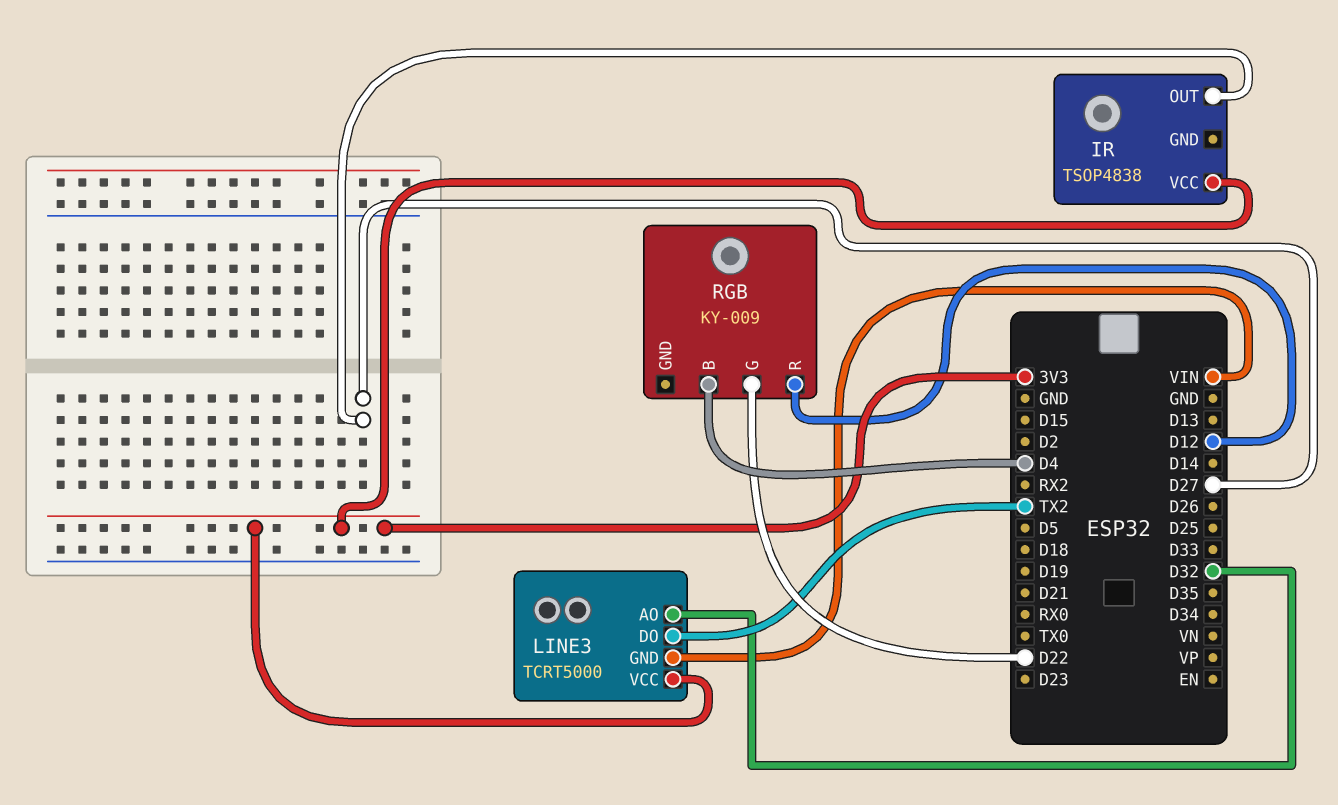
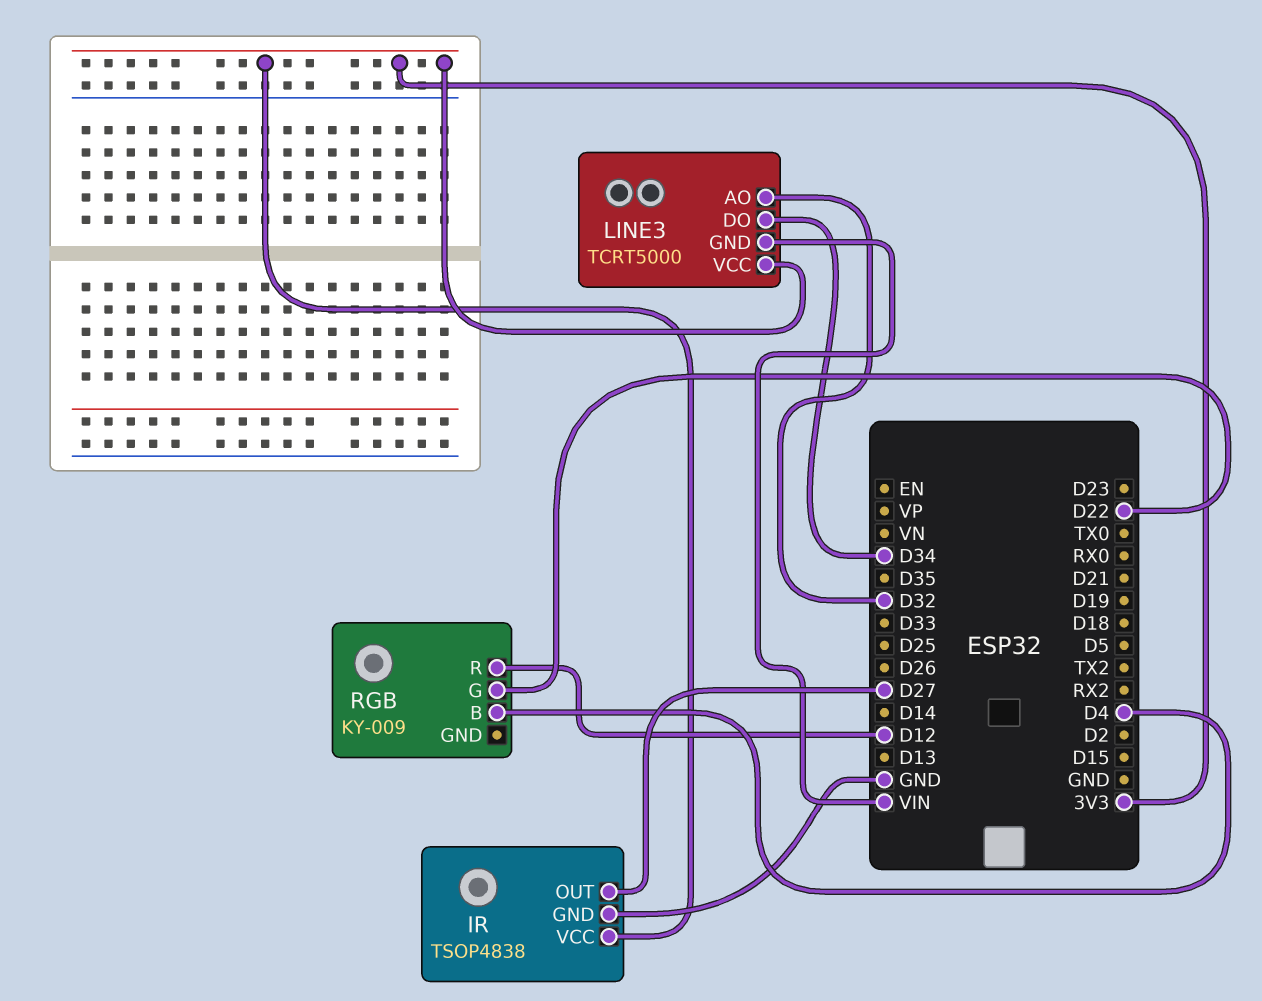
IR pin GND: none -> GND
LINE3 pin DO: TX2 -> D34

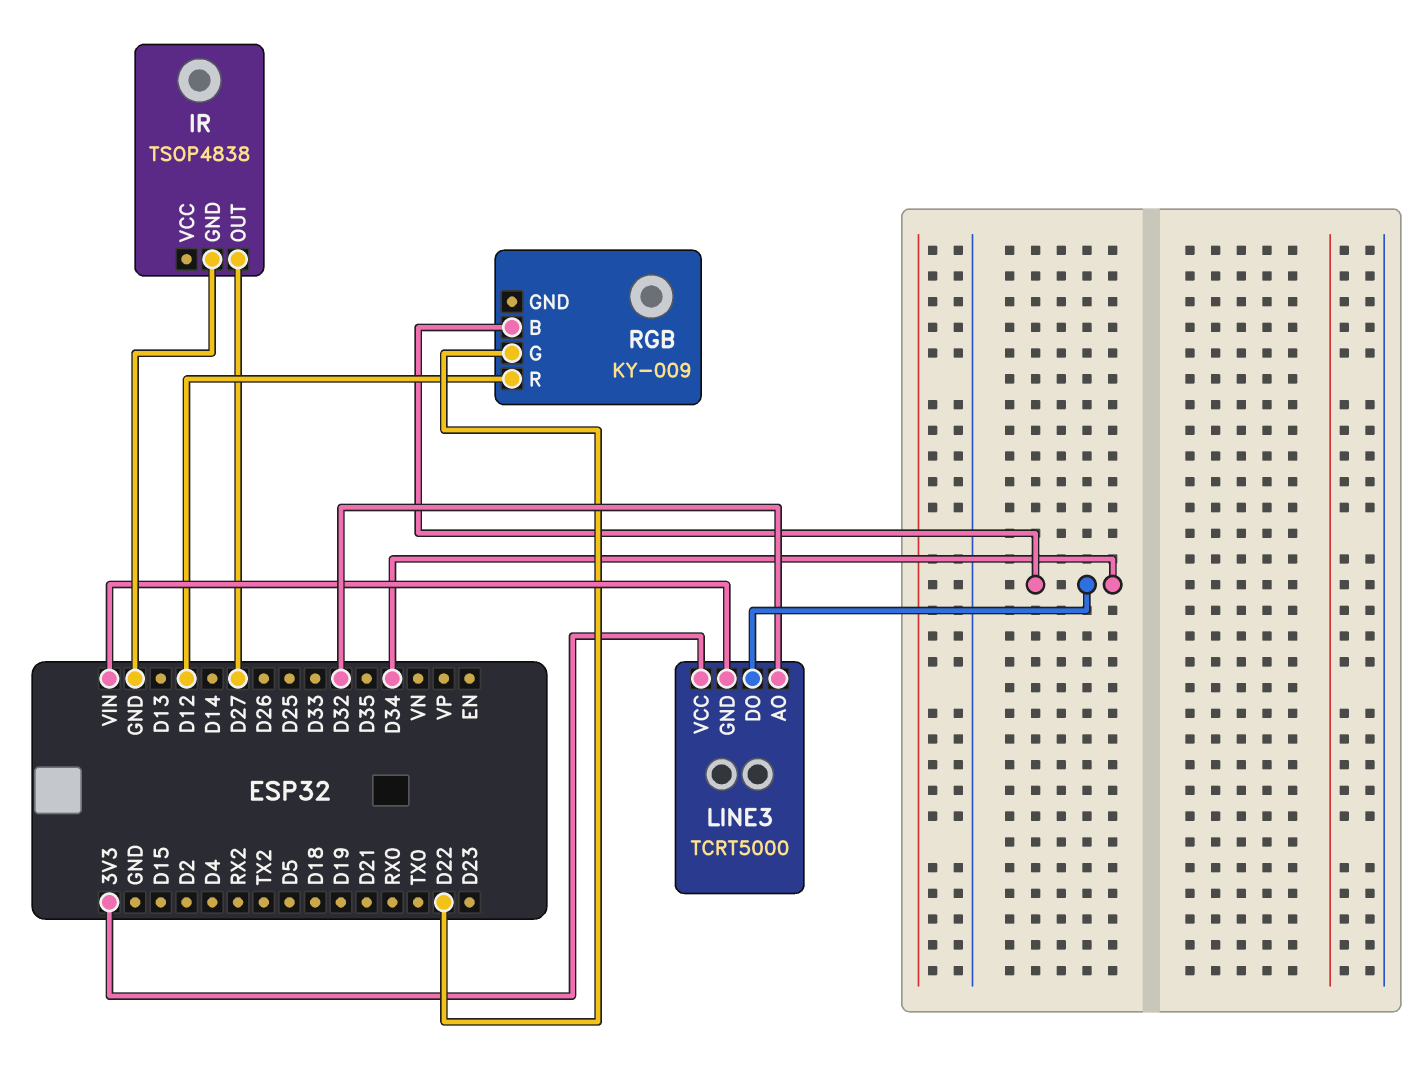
IR pin VCC: 3V3 -> none
RGB pin B: D4 -> D34

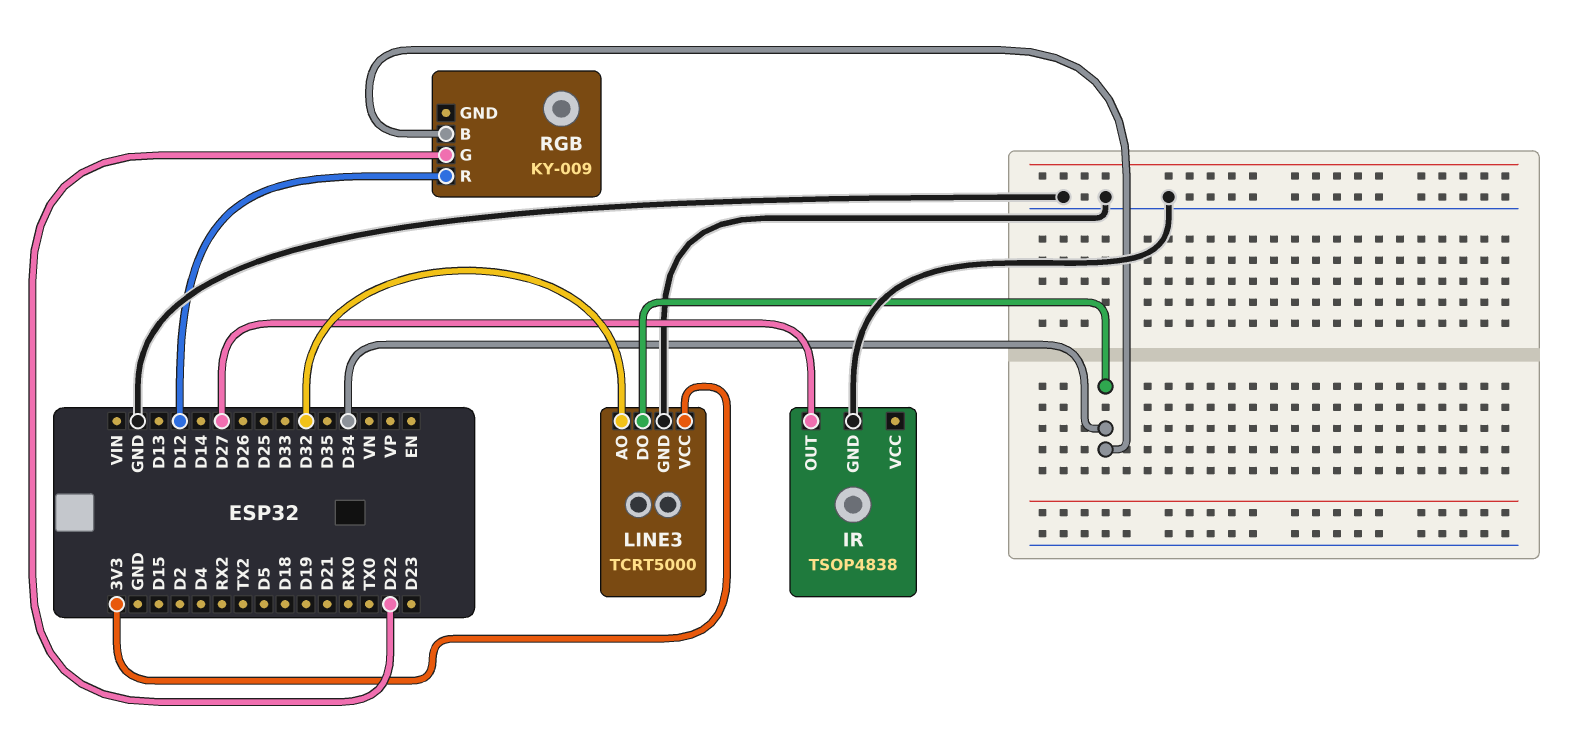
LINE3 pin GND: VIN -> GND

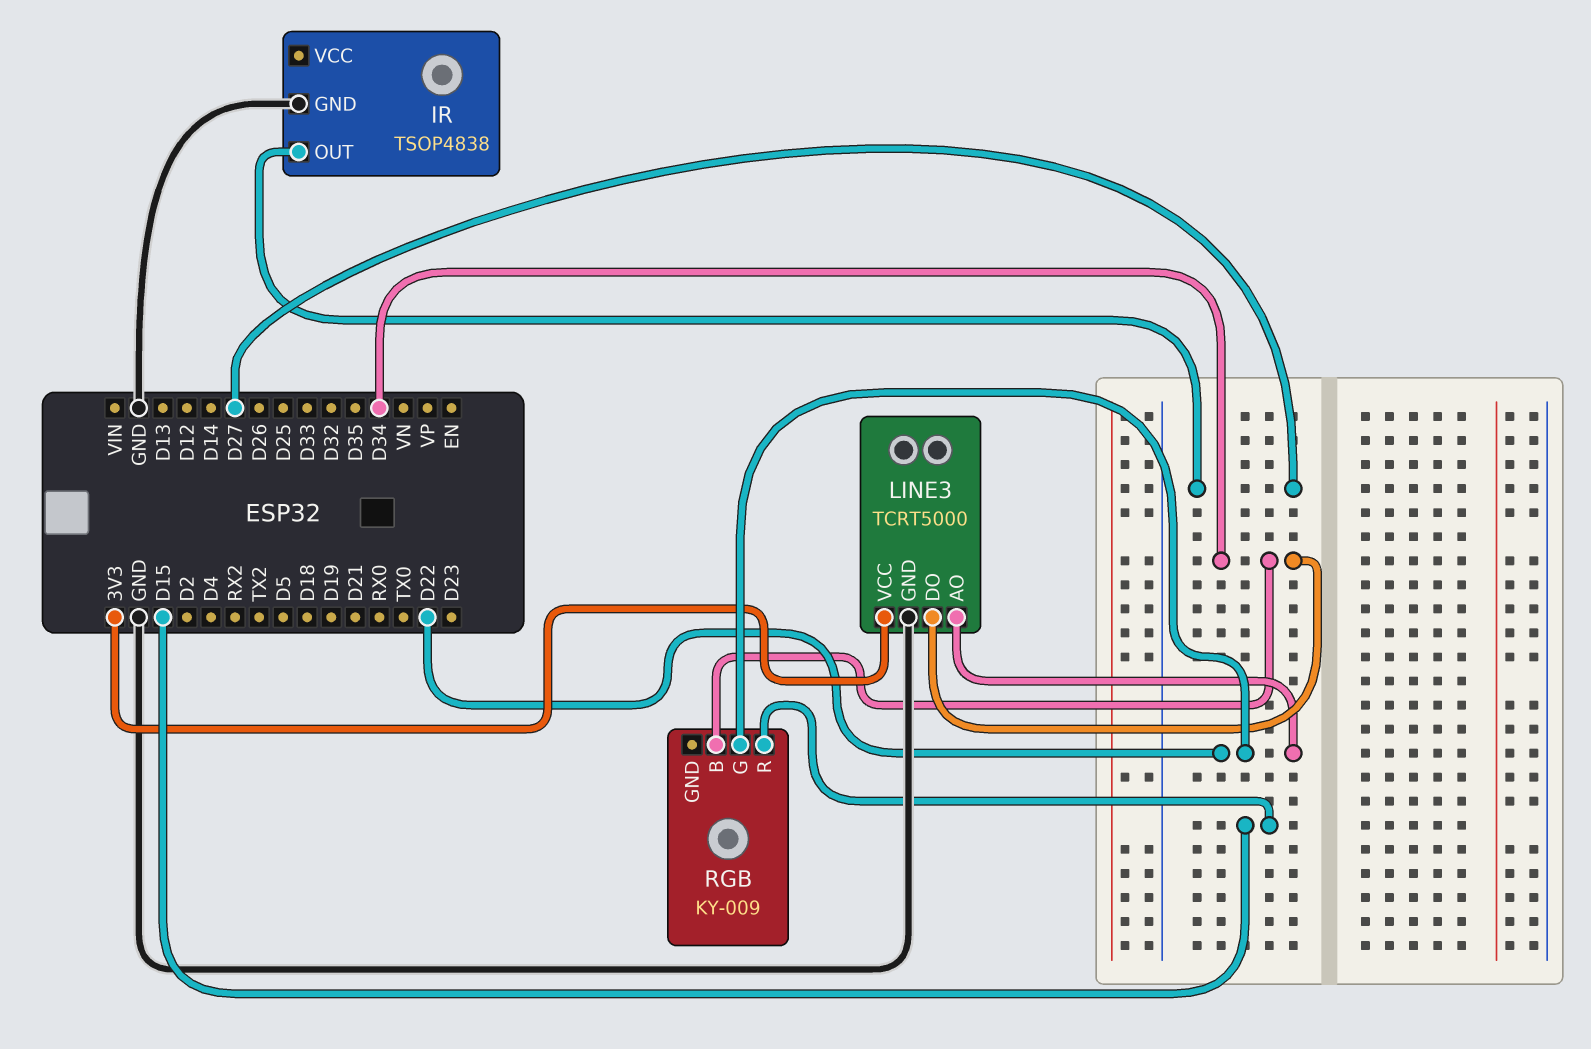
LINE3 pin AO: D32 -> D22
RGB pin R: D12 -> D15

